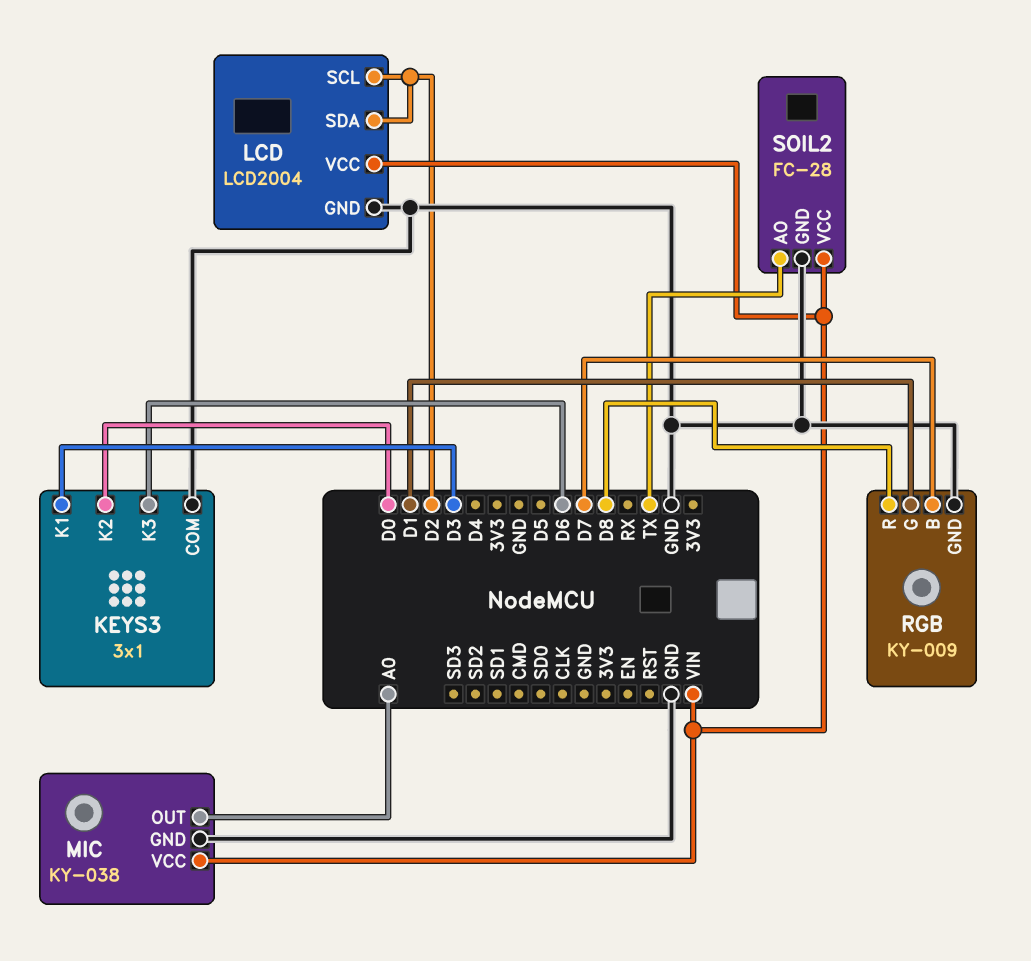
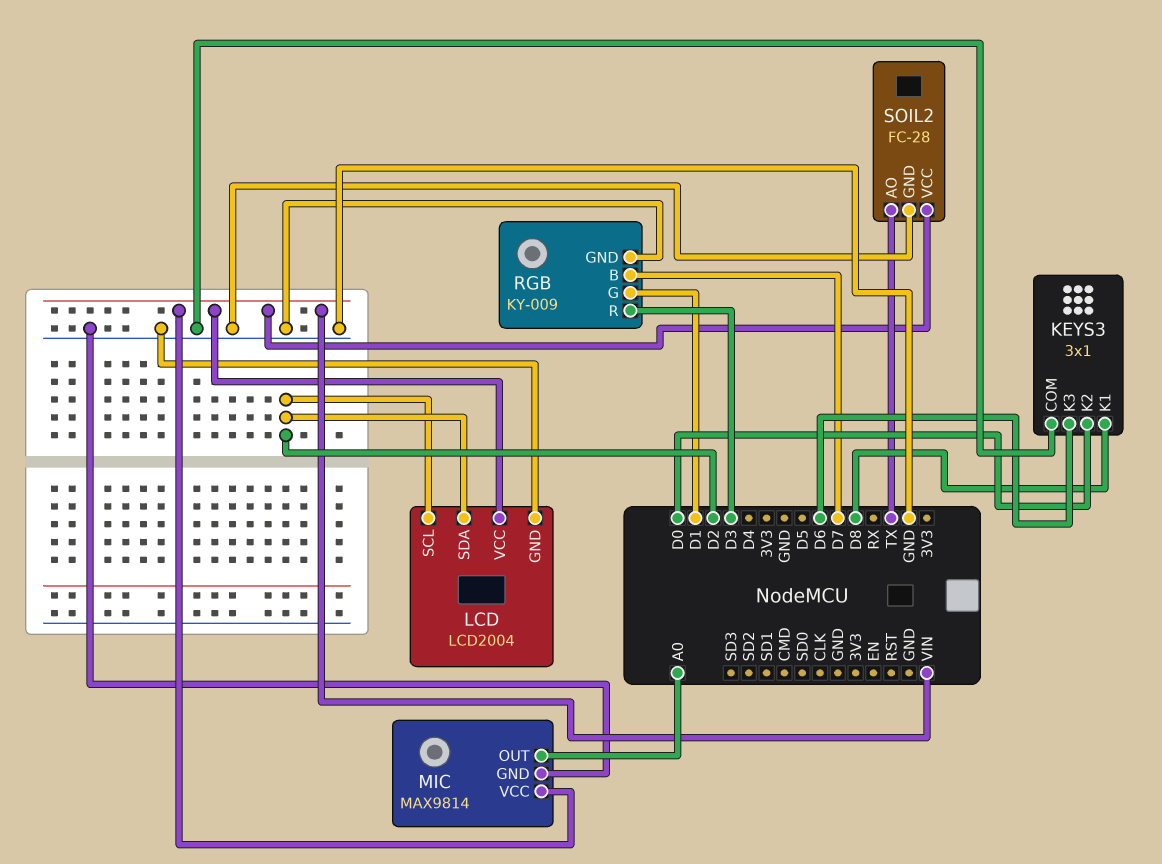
KEYS3 pin K1: D3 -> D8
MIC: KY-038 -> MAX9814
RGB pin R: D8 -> D3

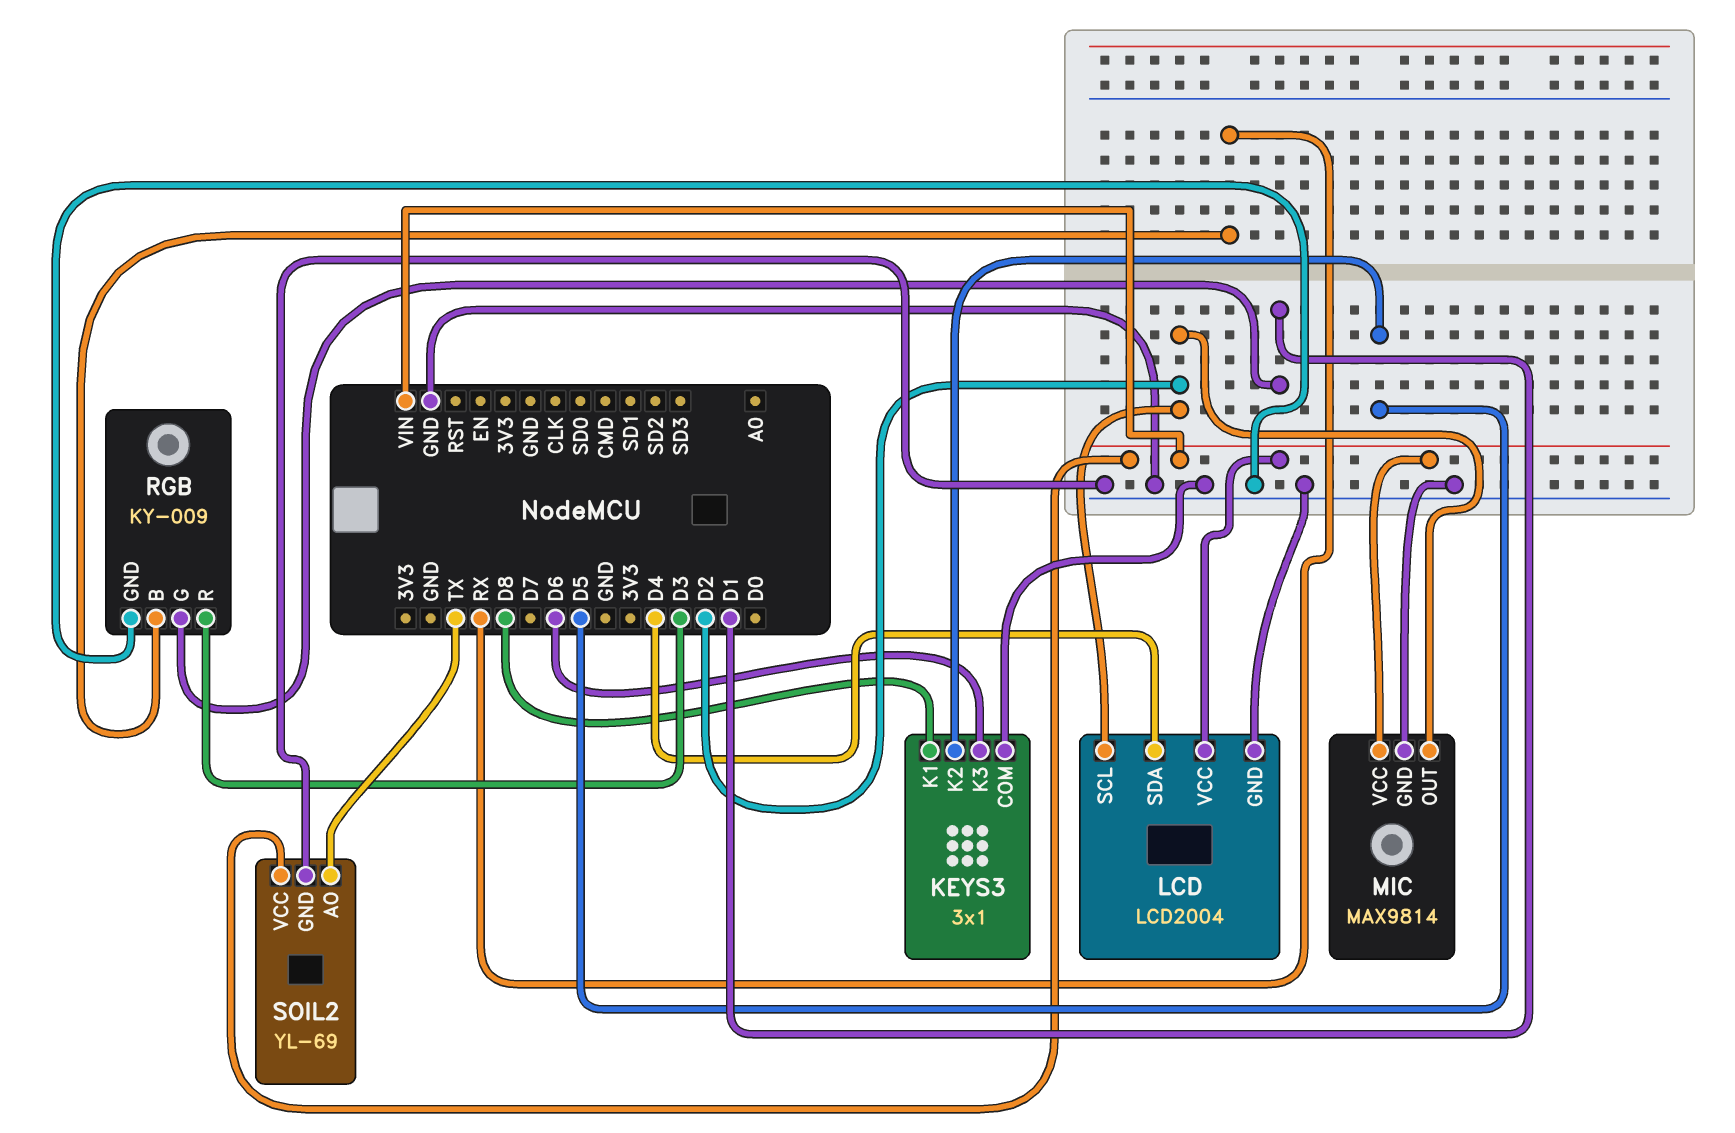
KEYS3 pin K2: D0 -> D5
LCD pin SDA: D2 -> D4
MIC pin OUT: A0 -> D2
RGB pin B: D7 -> RX
SOIL2: FC-28 -> YL-69

